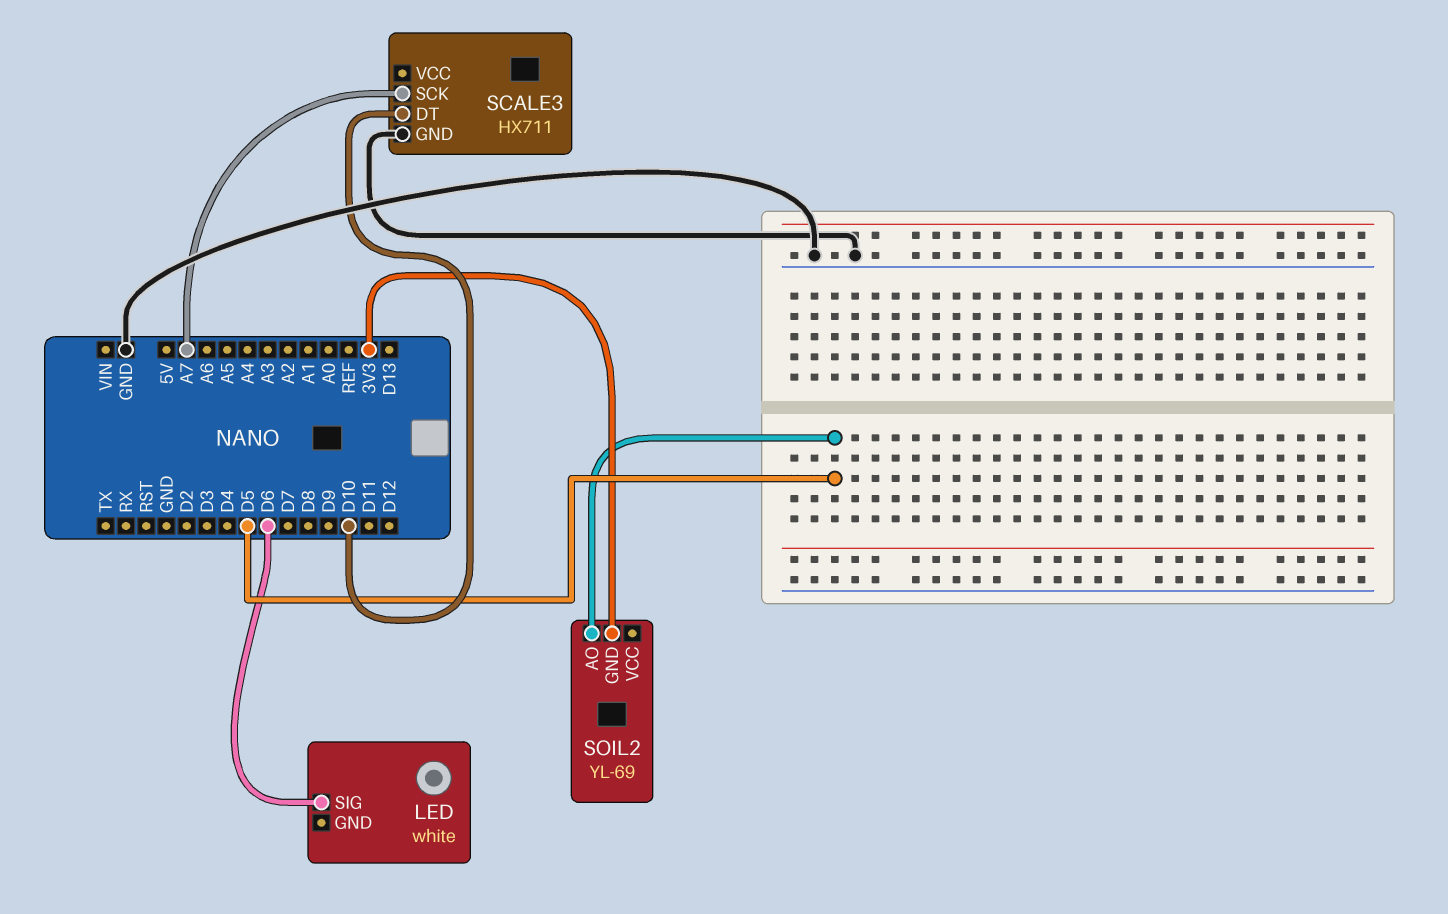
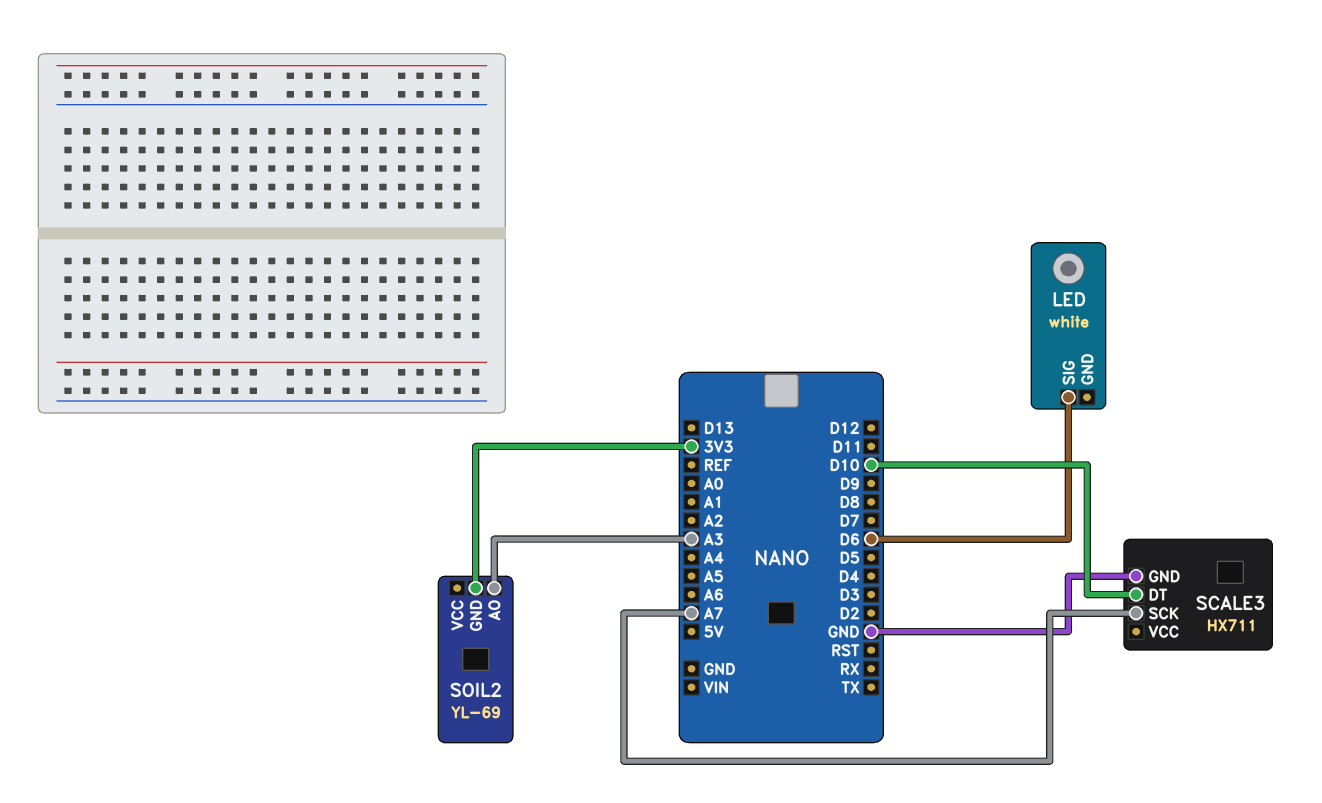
SOIL2 pin AO: D5 -> A3

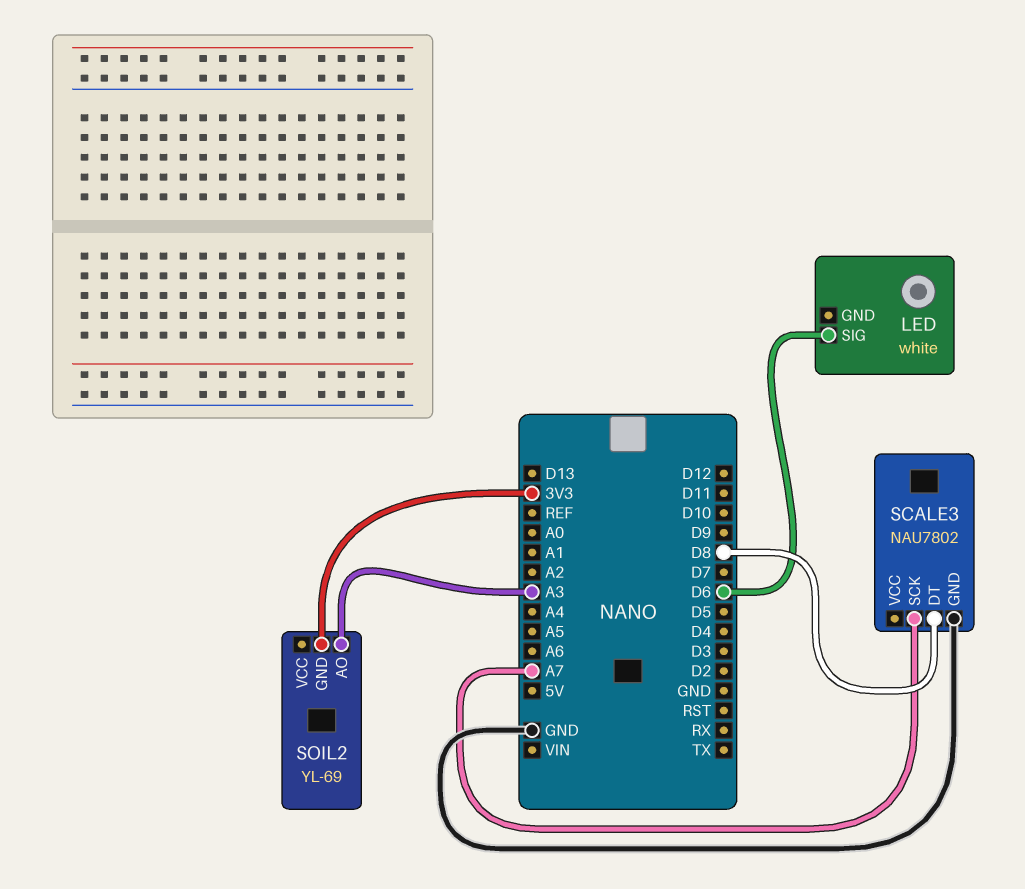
SCALE3: HX711 -> NAU7802
SCALE3 pin DT: D10 -> D8

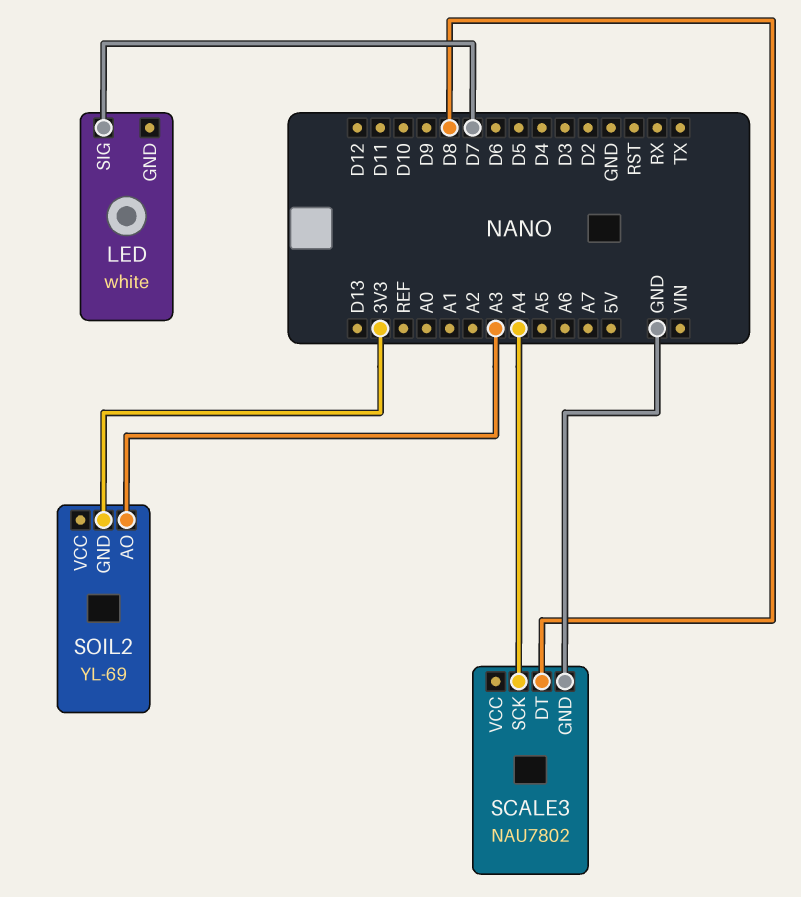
LED pin SIG: D6 -> D7
SCALE3 pin SCK: A7 -> A4

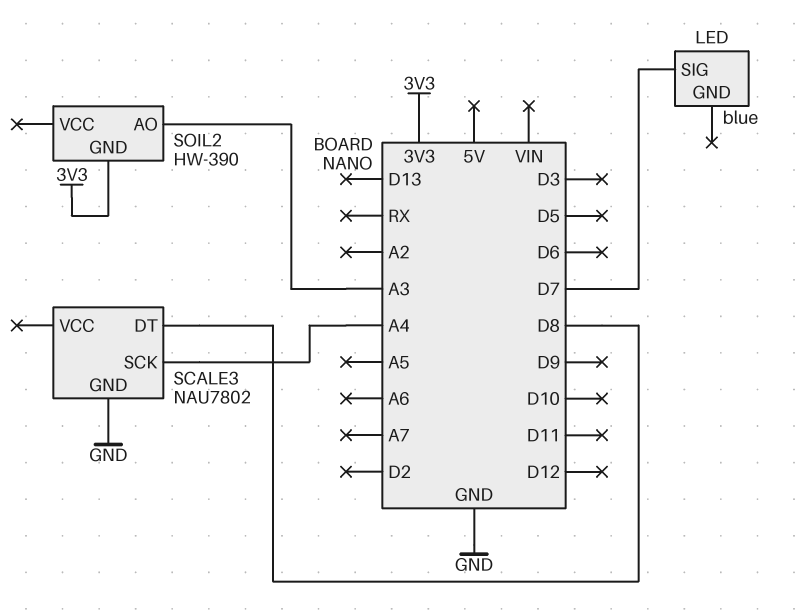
LED: white -> blue
SOIL2: YL-69 -> HW-390

